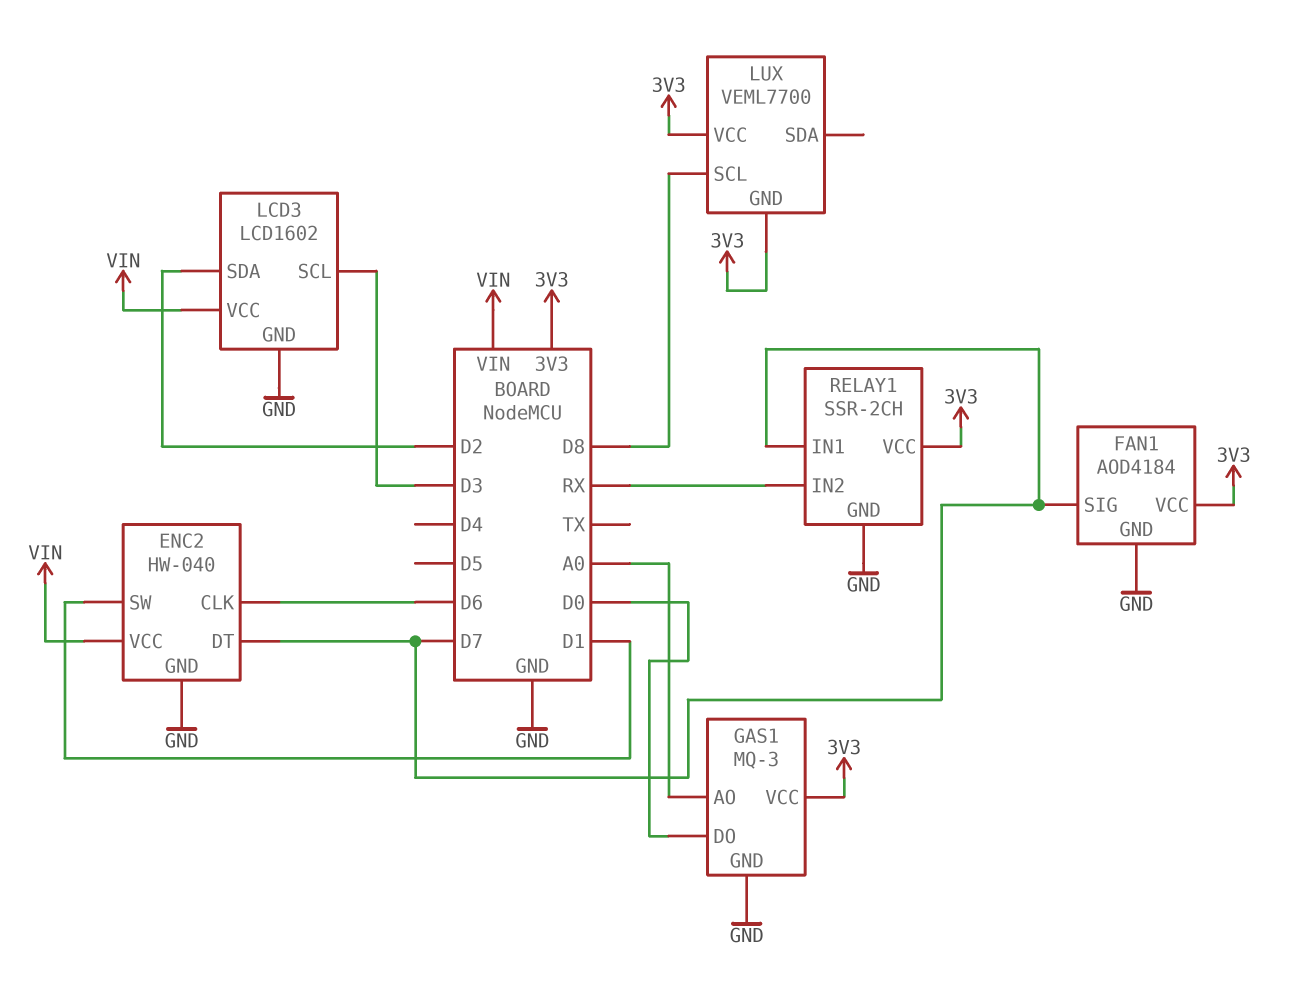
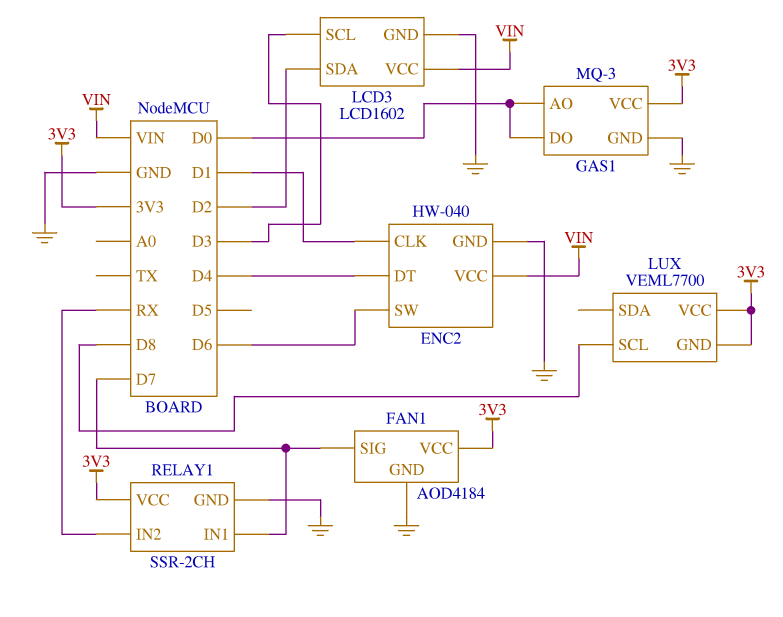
ENC2 pin CLK: D6 -> D1
ENC2 pin DT: D7 -> D4
ENC2 pin SW: D1 -> D6
GAS1 pin AO: A0 -> D0

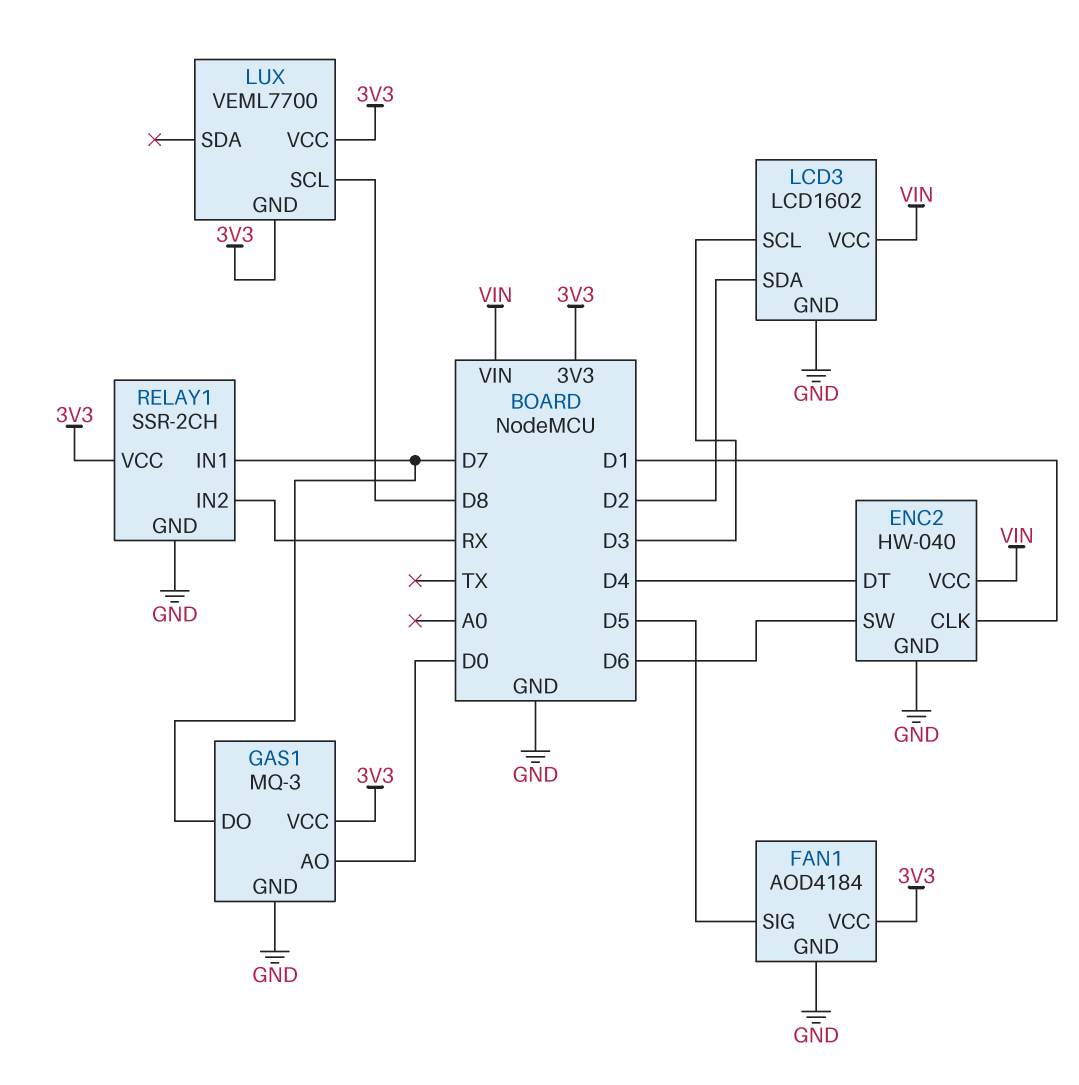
FAN1 pin SIG: D7 -> D5
GAS1 pin DO: D0 -> D7

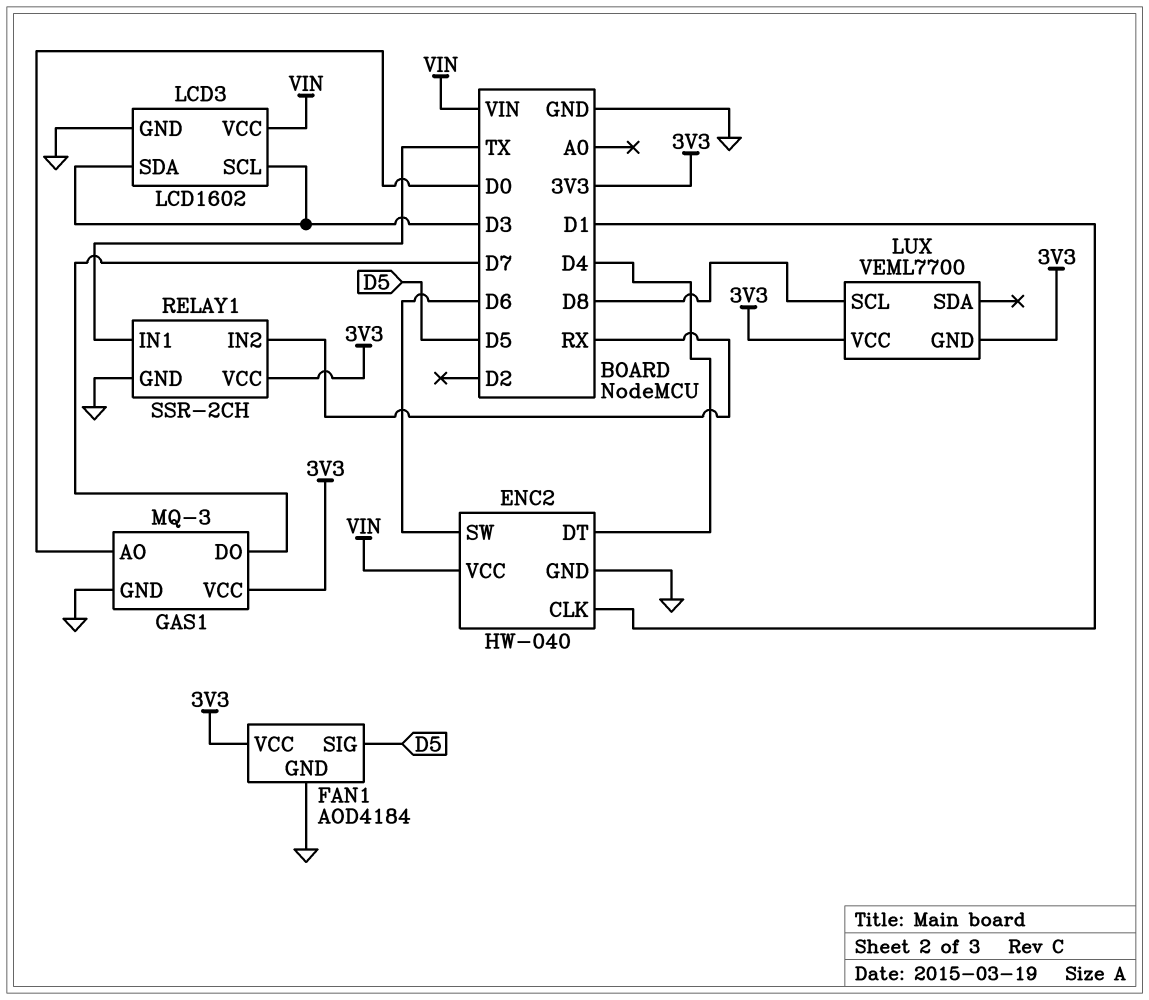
LCD3 pin SDA: D2 -> D3
RELAY1 pin IN1: D7 -> TX

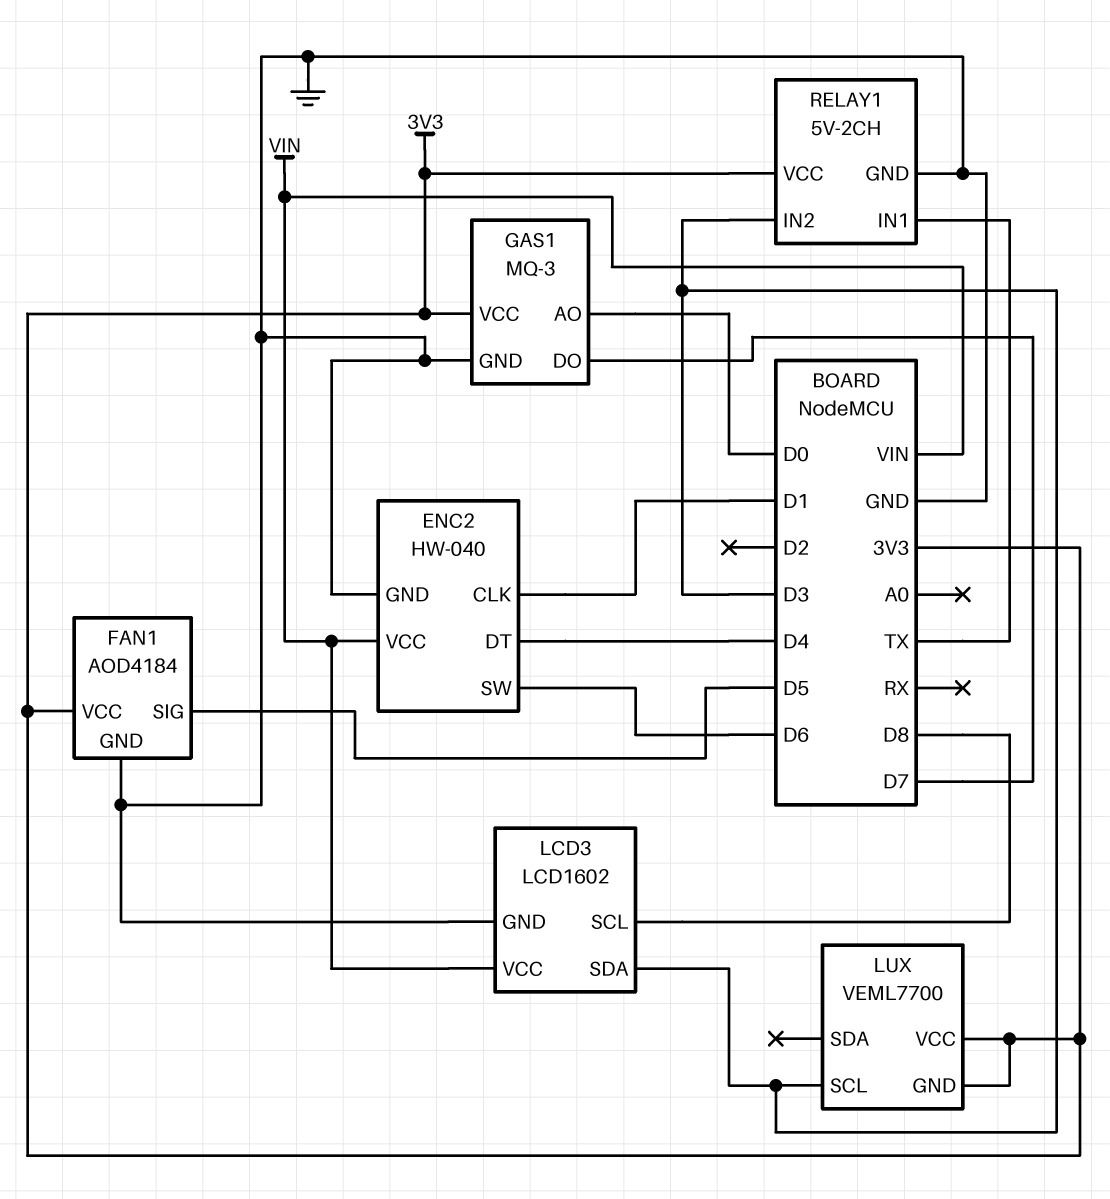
LCD3 pin SCL: D3 -> D8
LUX pin SCL: D8 -> D3
RELAY1: SSR-2CH -> 5V-2CH
RELAY1 pin IN2: RX -> D3

